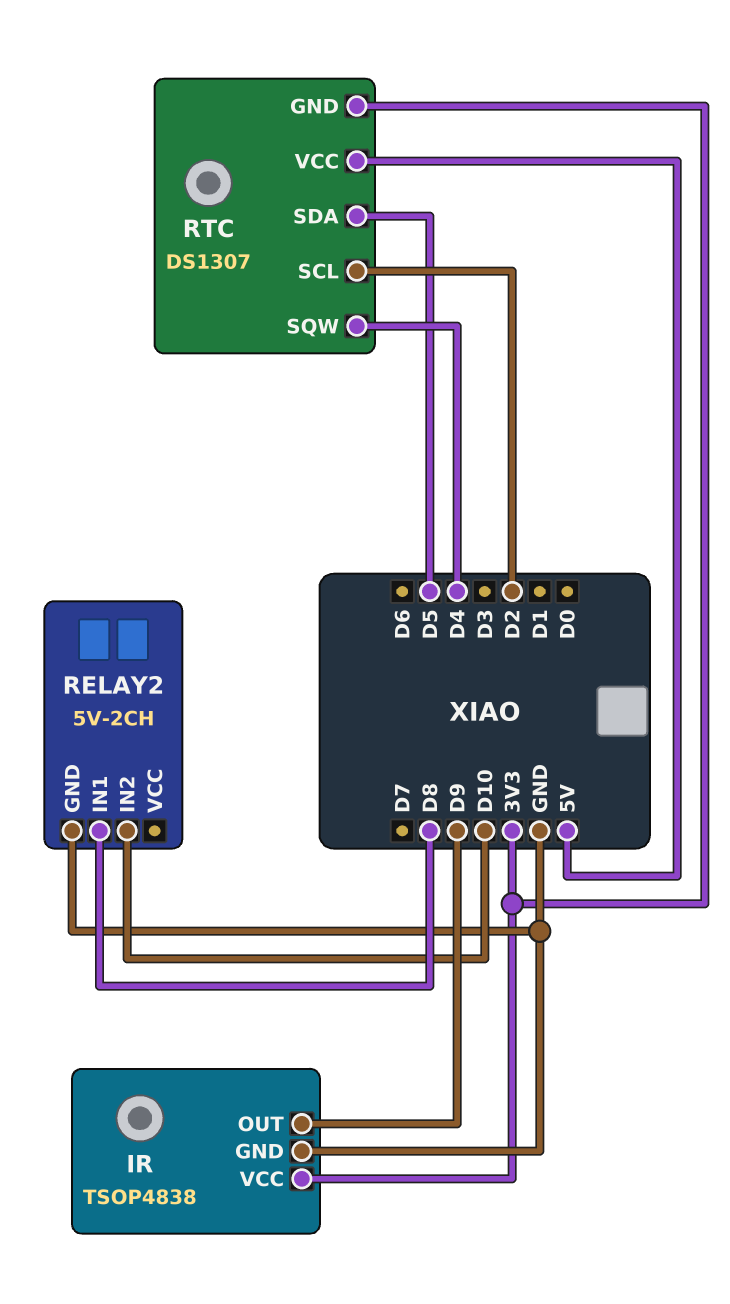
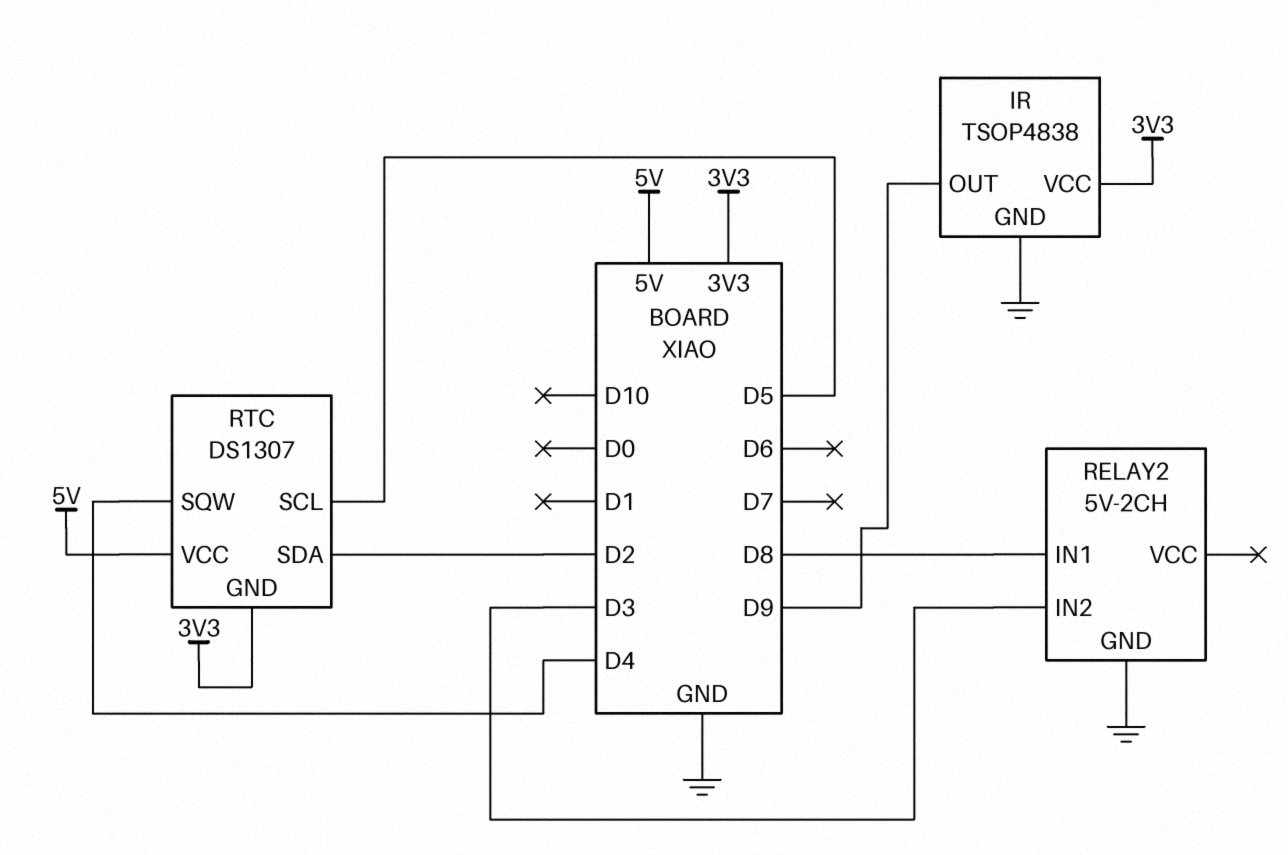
RELAY2 pin IN2: D10 -> D3
RTC pin SCL: D2 -> D5
RTC pin SDA: D5 -> D2

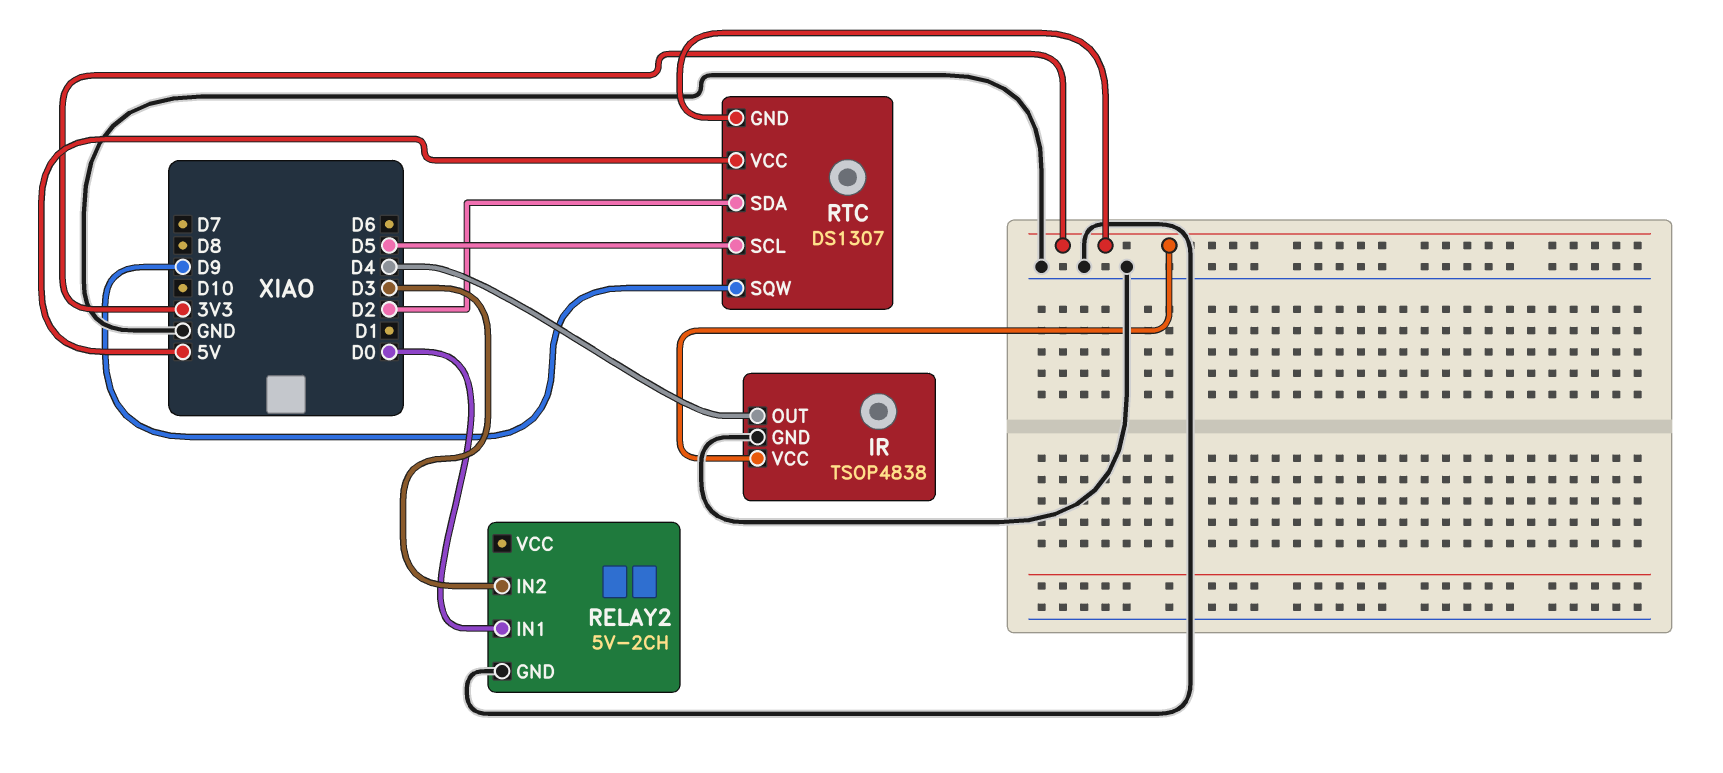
IR pin OUT: D9 -> D4
RELAY2 pin IN1: D8 -> D0
RTC pin SQW: D4 -> D9

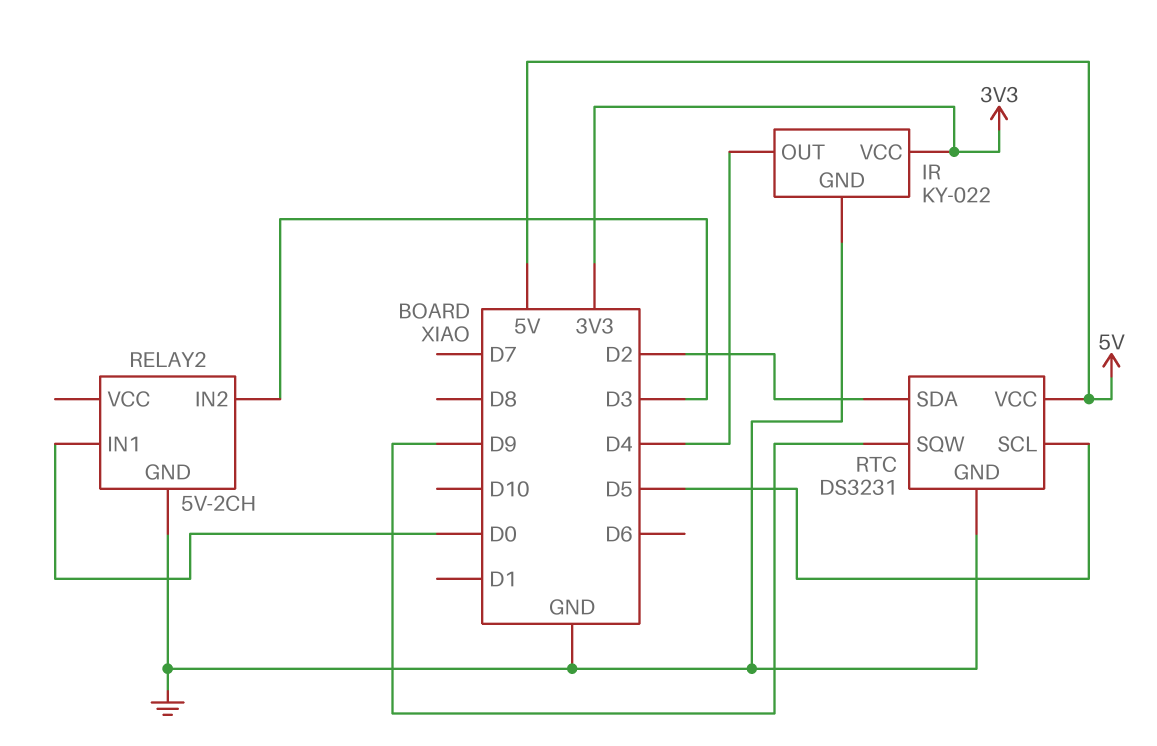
IR: TSOP4838 -> KY-022
RTC: DS1307 -> DS3231
RTC pin GND: 3V3 -> GND

